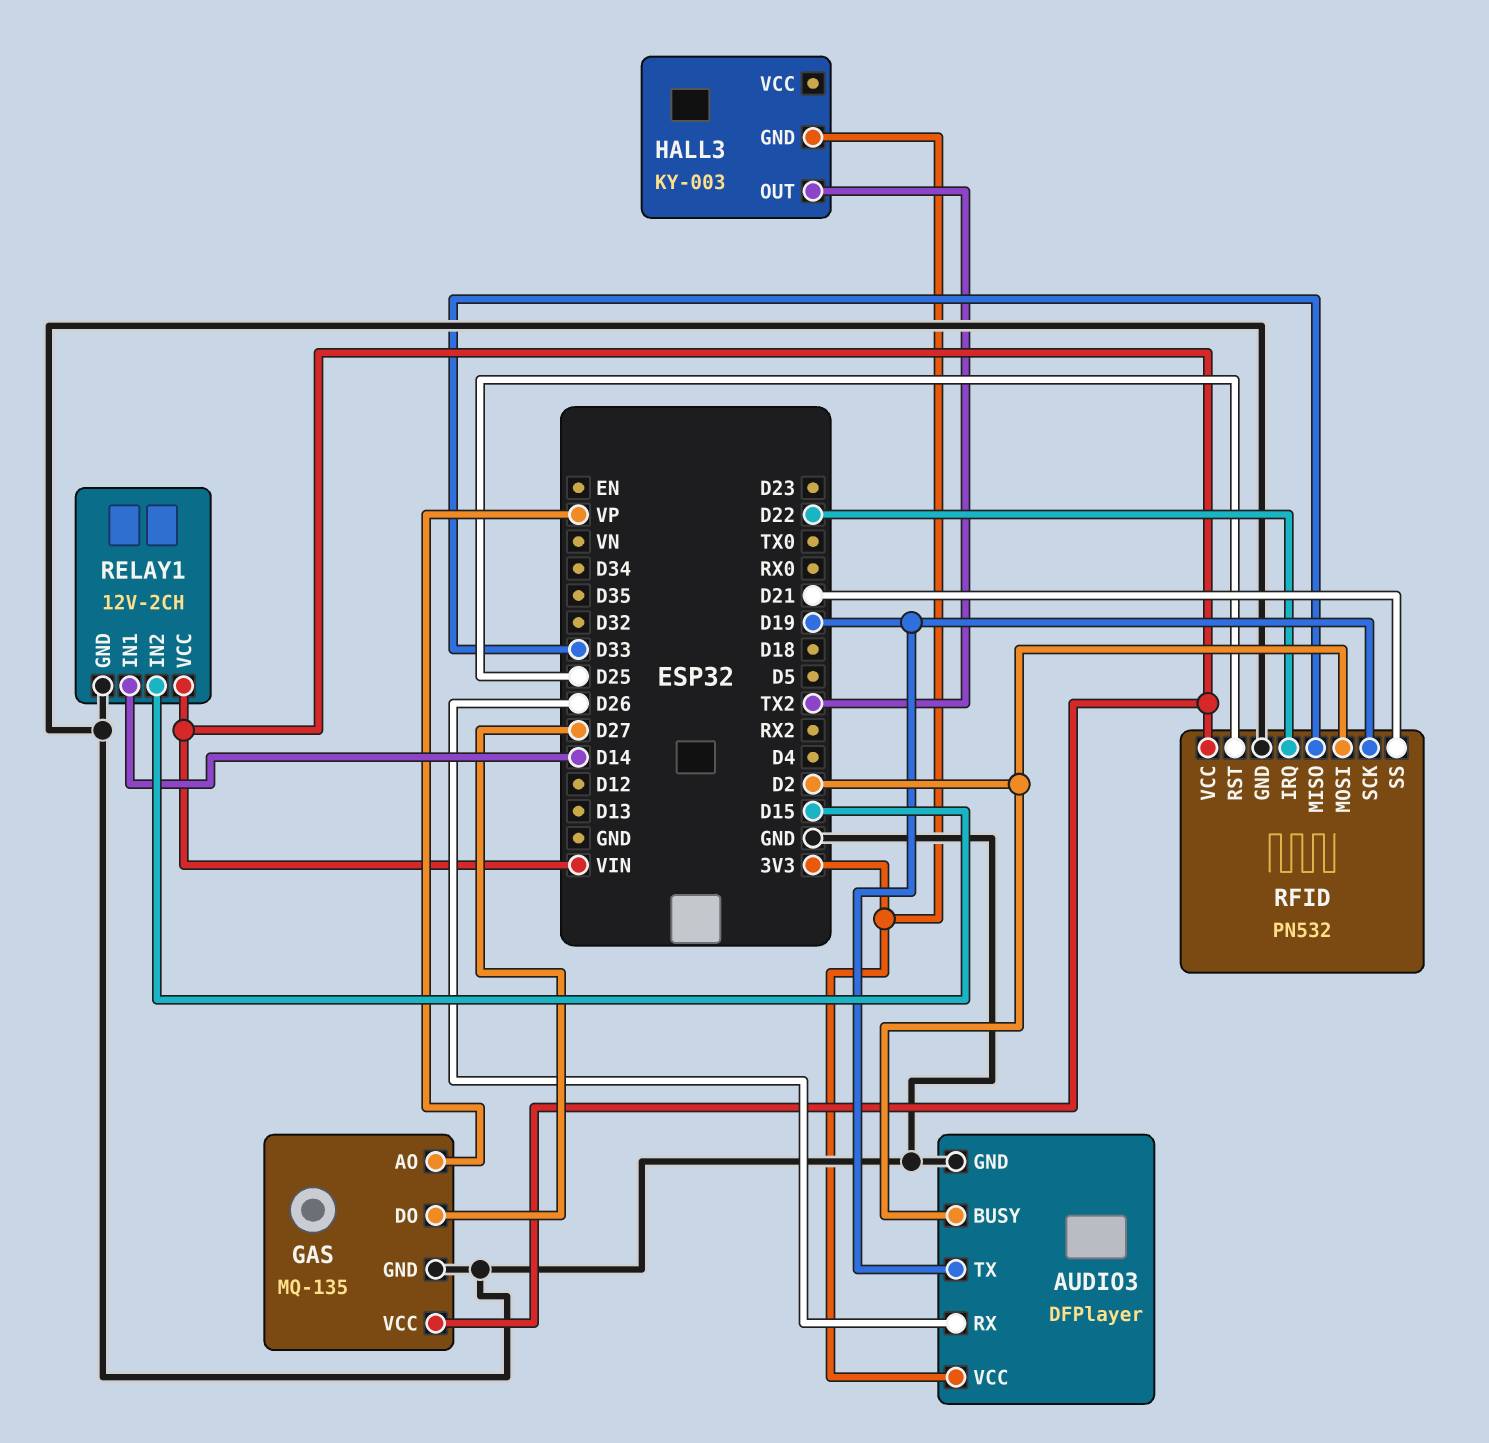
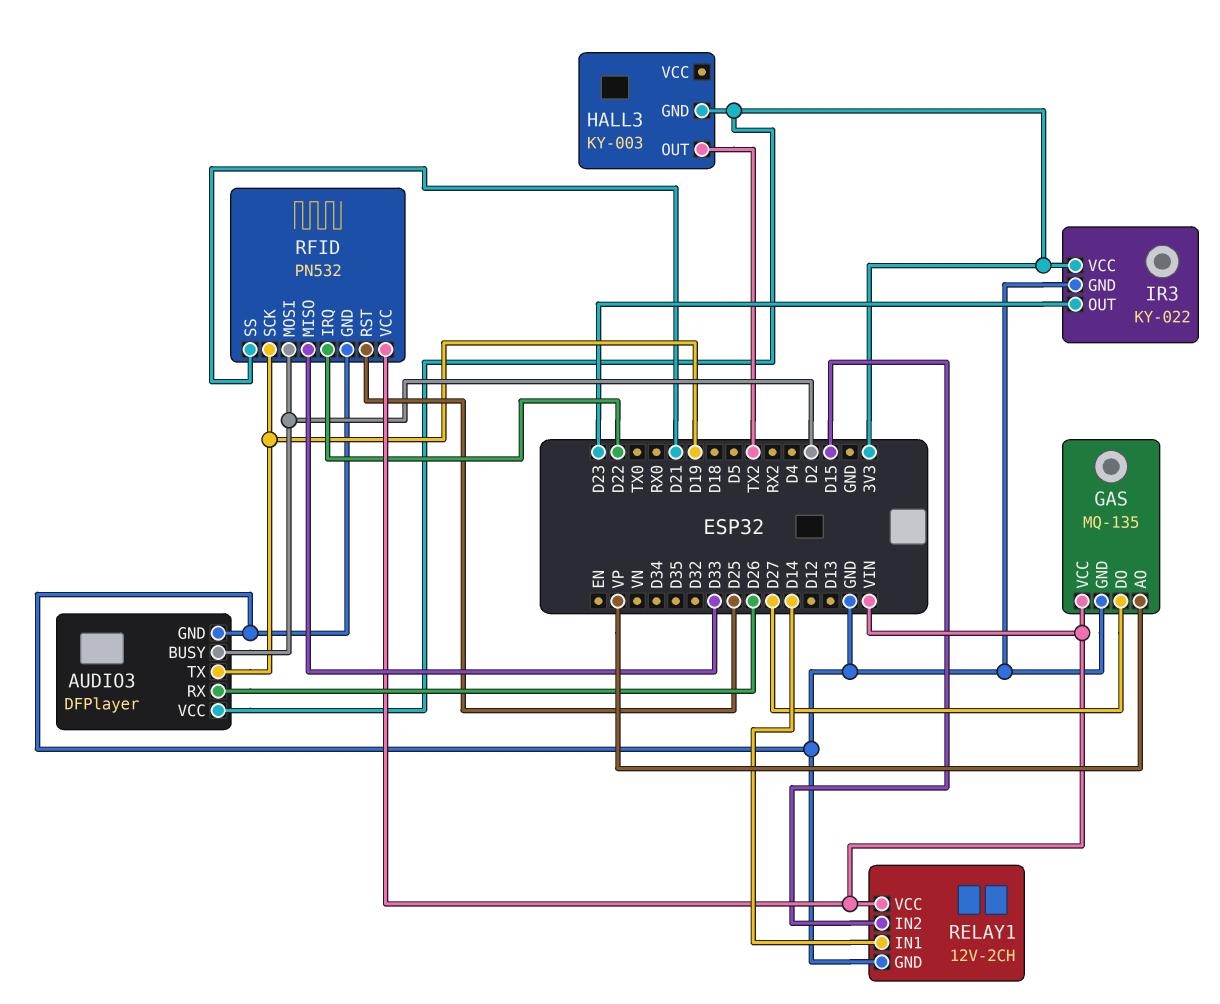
IR3: none -> KY-022
IR3 pin GND: none -> GND
IR3 pin OUT: none -> D23
IR3 pin VCC: none -> 3V3

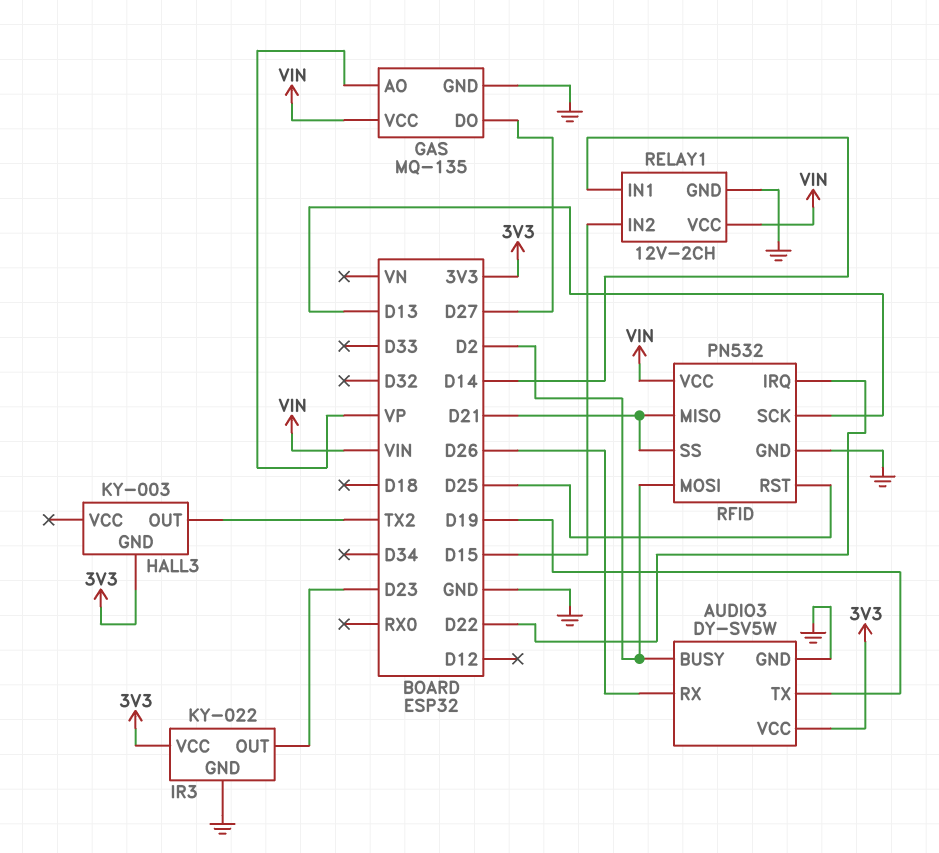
AUDIO3: DFPlayer -> DY-SV5W
RFID pin MISO: D33 -> D21
RFID pin SCK: D19 -> D13

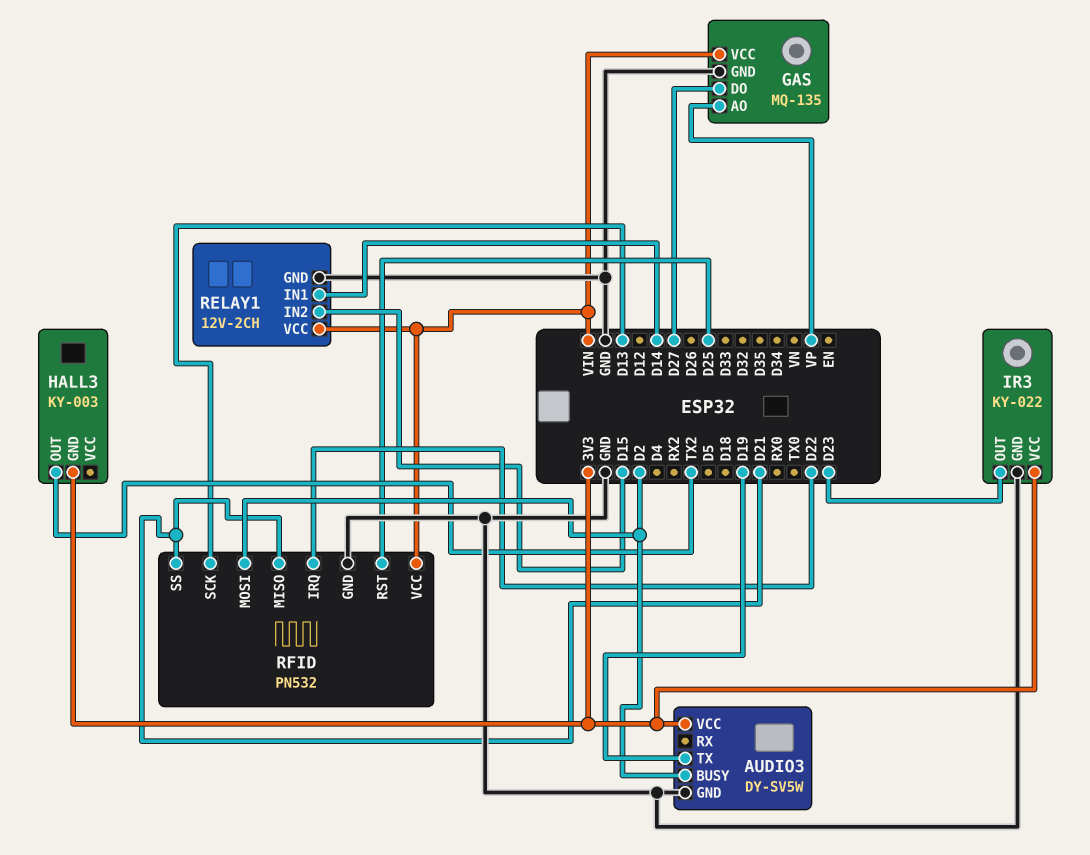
AUDIO3 pin RX: D26 -> none

